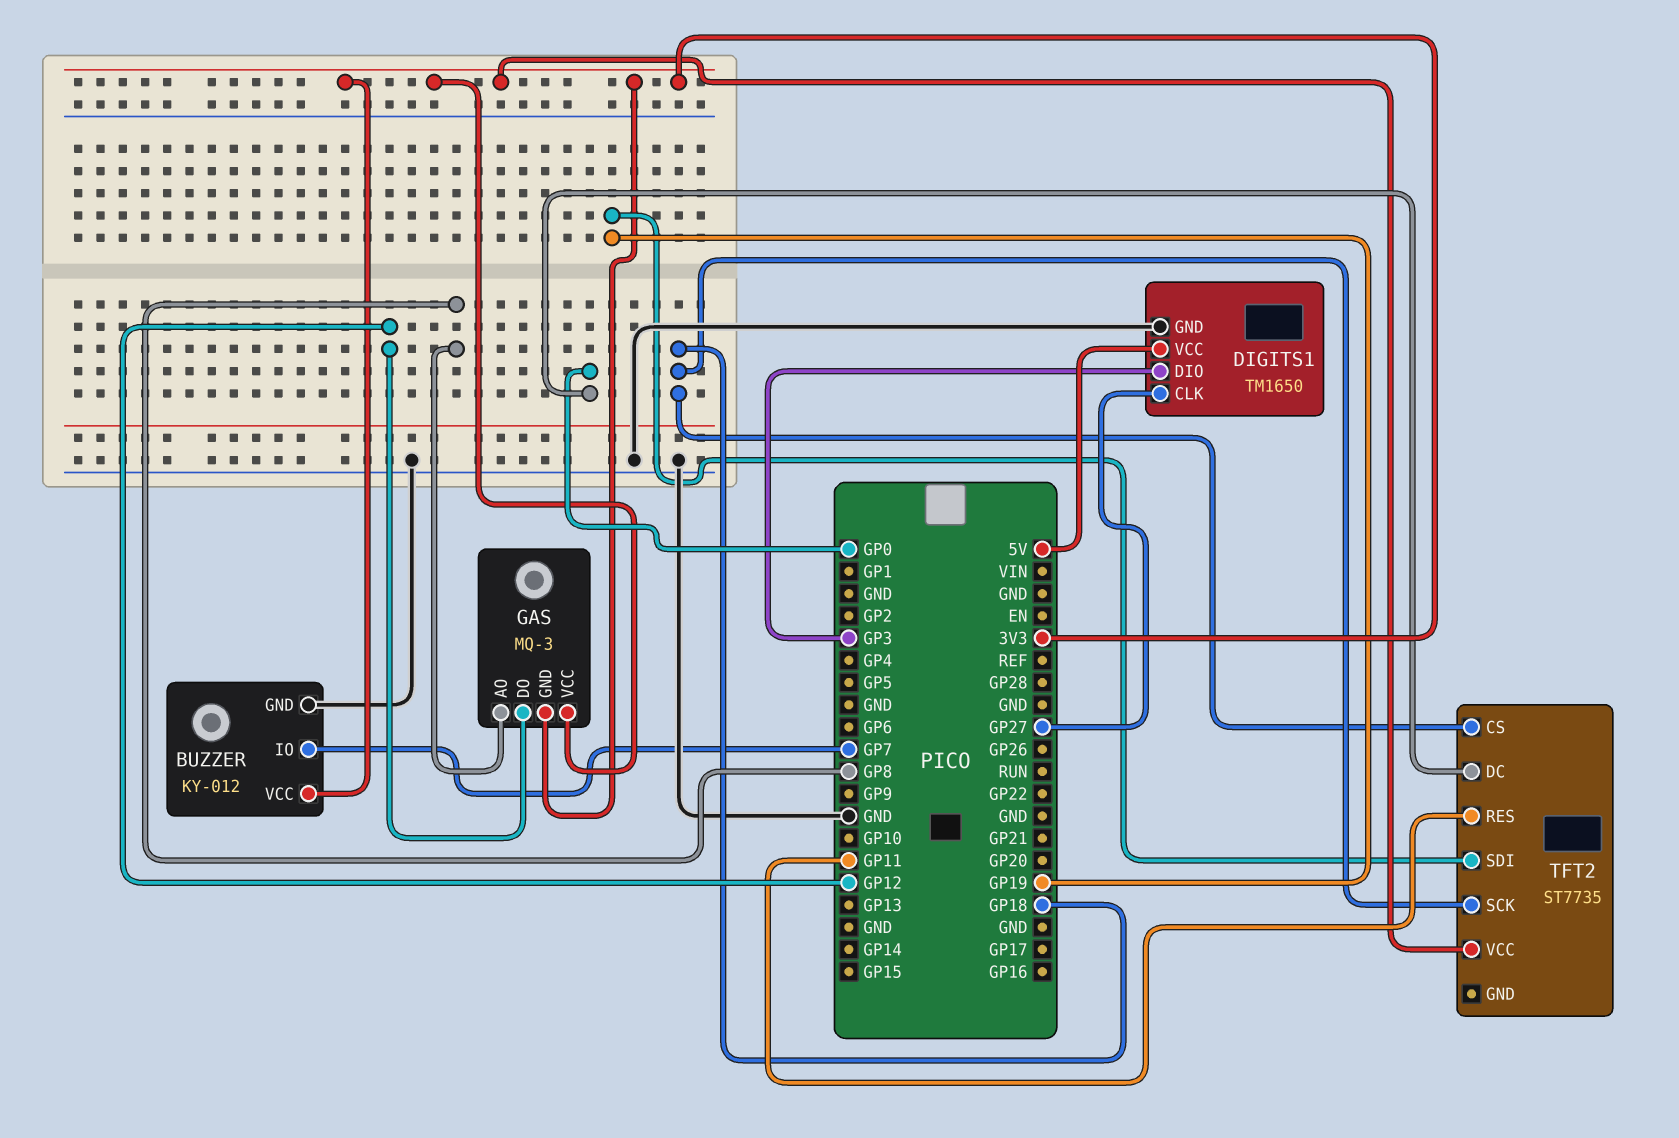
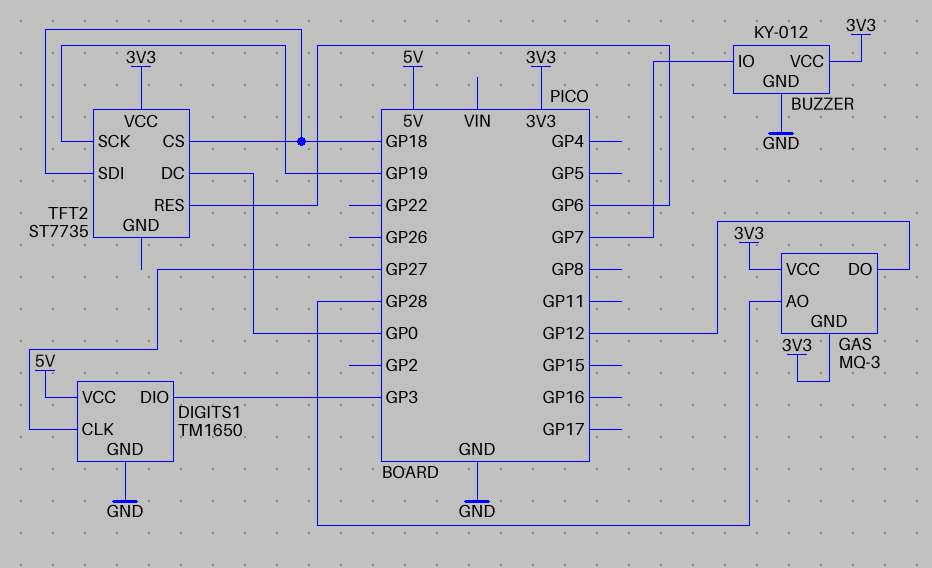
GAS pin AO: GP8 -> GP28
TFT2 pin RES: GP11 -> GP6
TFT2 pin SCK: GP18 -> GP19
TFT2 pin SDI: GP19 -> GP18

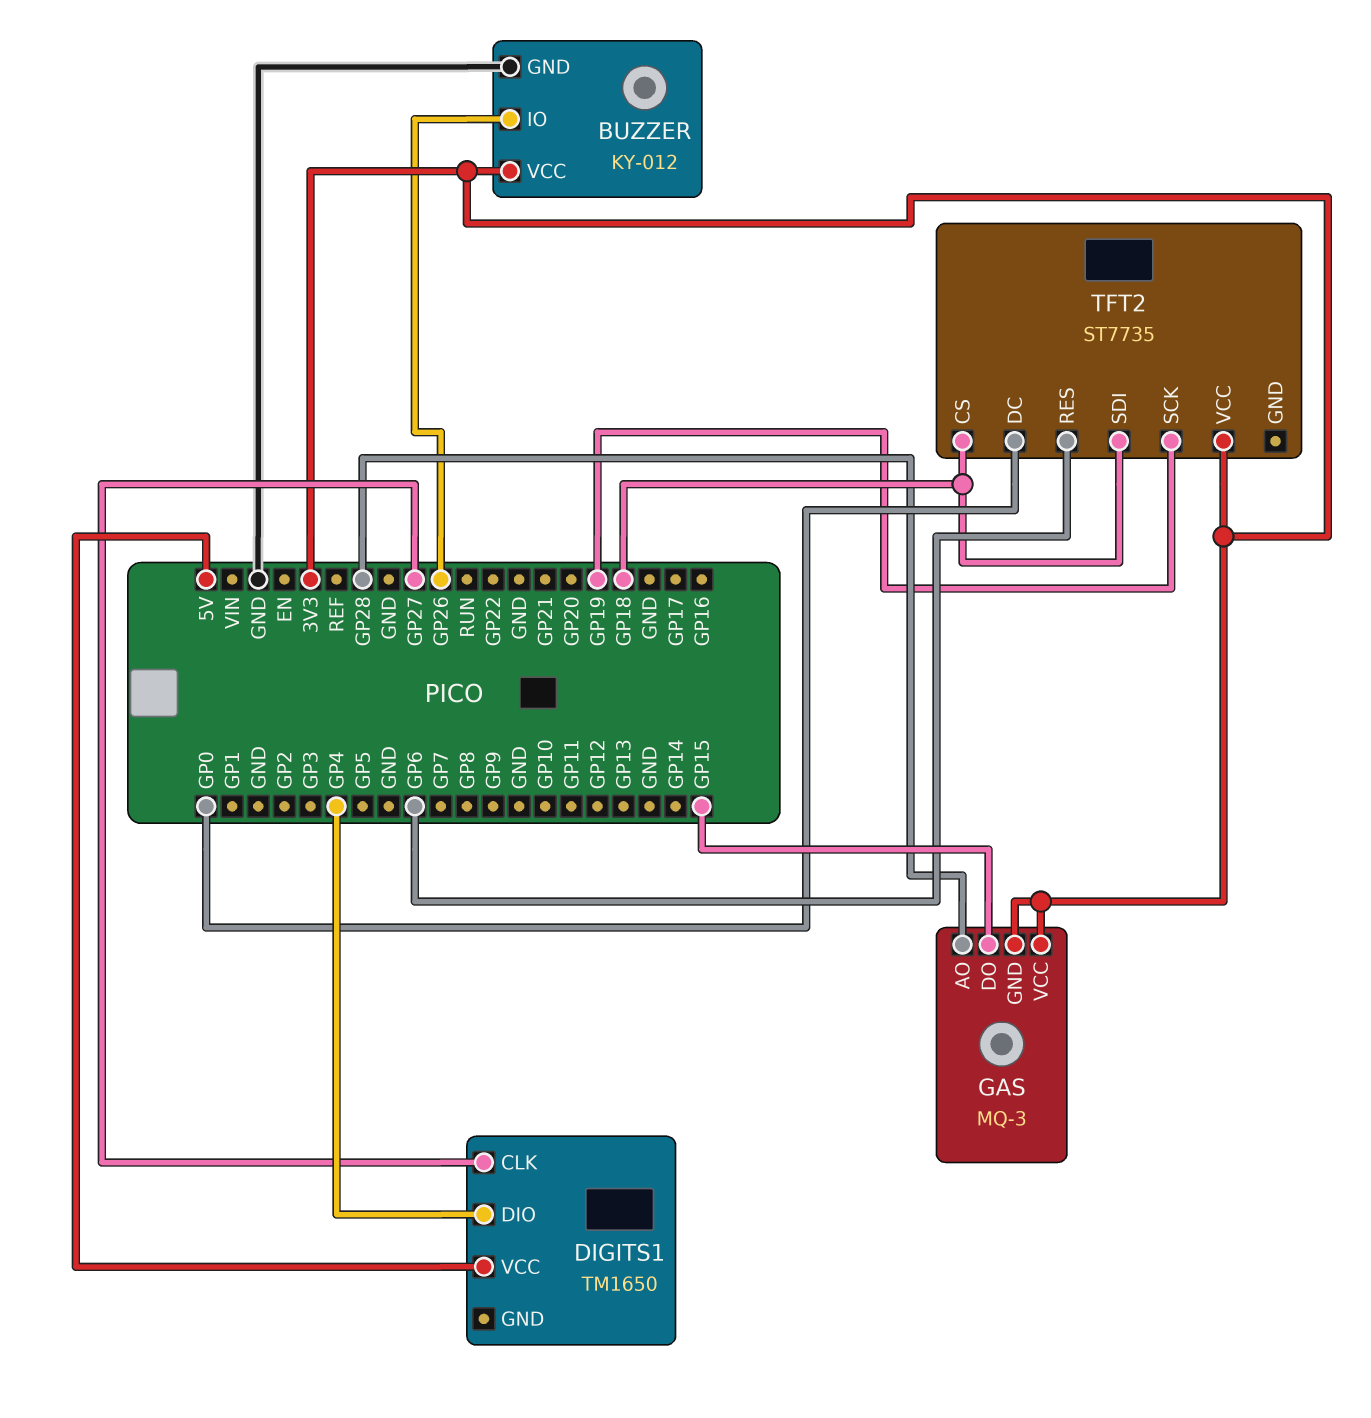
BUZZER pin IO: GP7 -> GP26
DIGITS1 pin DIO: GP3 -> GP4
DIGITS1 pin GND: GND -> none
GAS pin DO: GP12 -> GP15

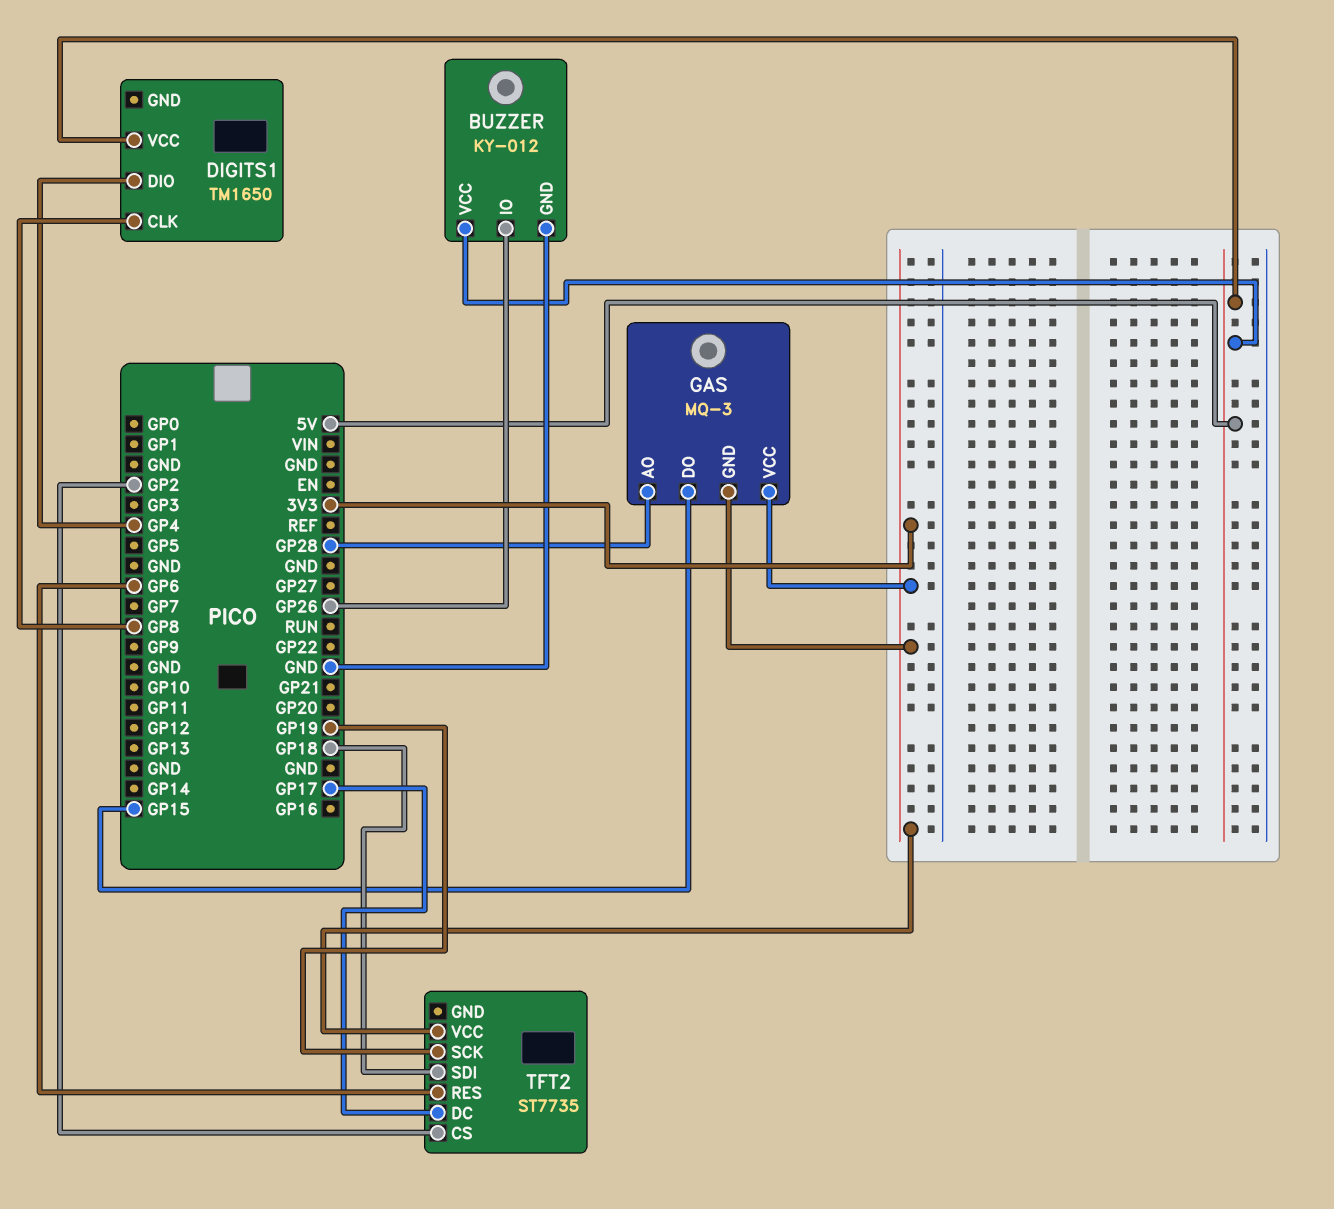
BUZZER pin VCC: 3V3 -> 5V
DIGITS1 pin CLK: GP27 -> GP8
TFT2 pin CS: GP18 -> GP2
TFT2 pin DC: GP0 -> GP17

